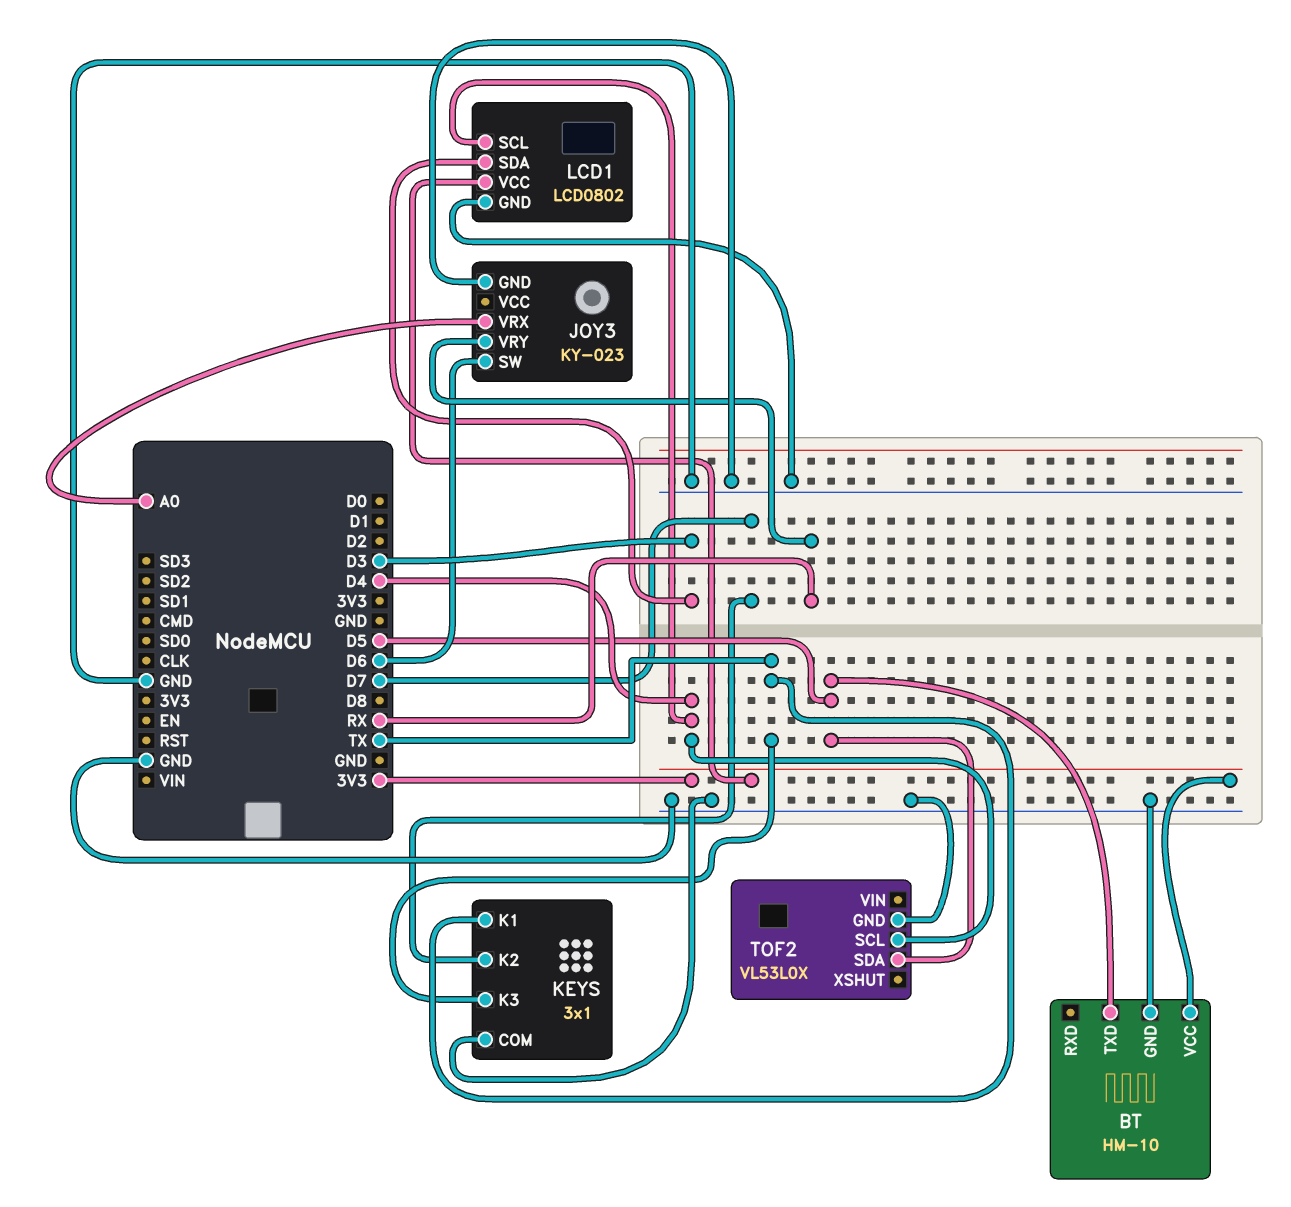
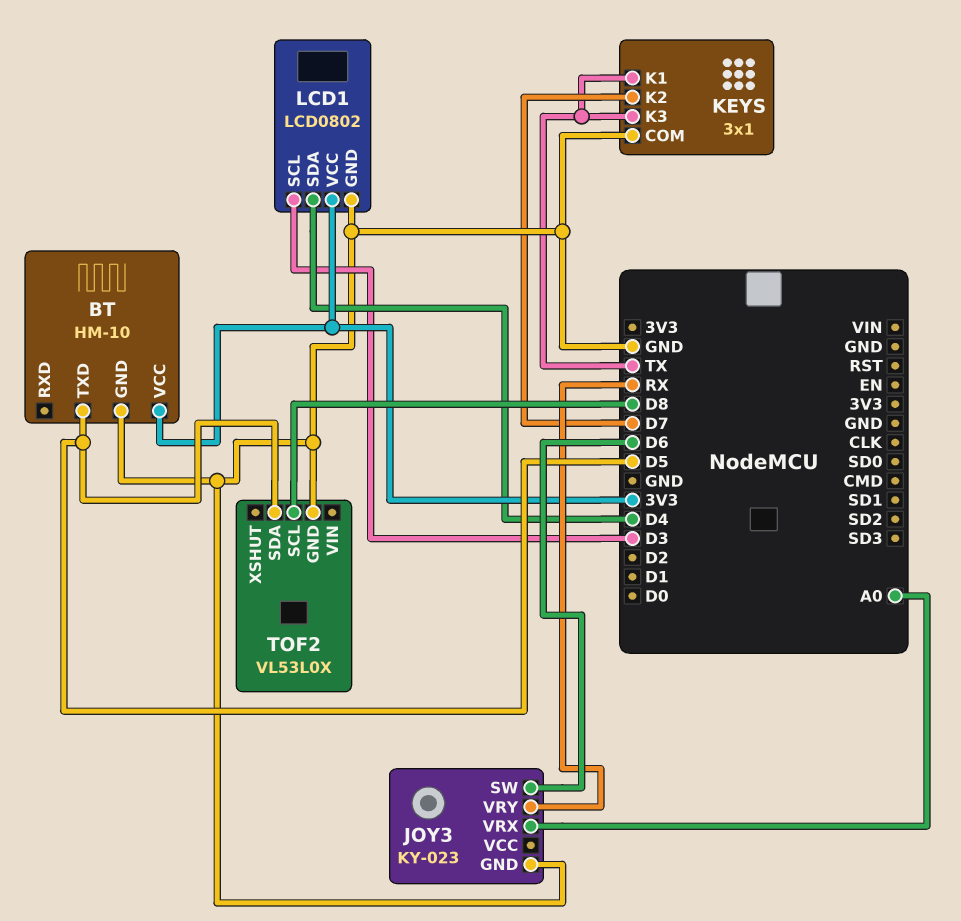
LCD1 pin SCL: D4 -> D3
LCD1 pin SDA: D3 -> D4
TOF2 pin SCL: D4 -> D8

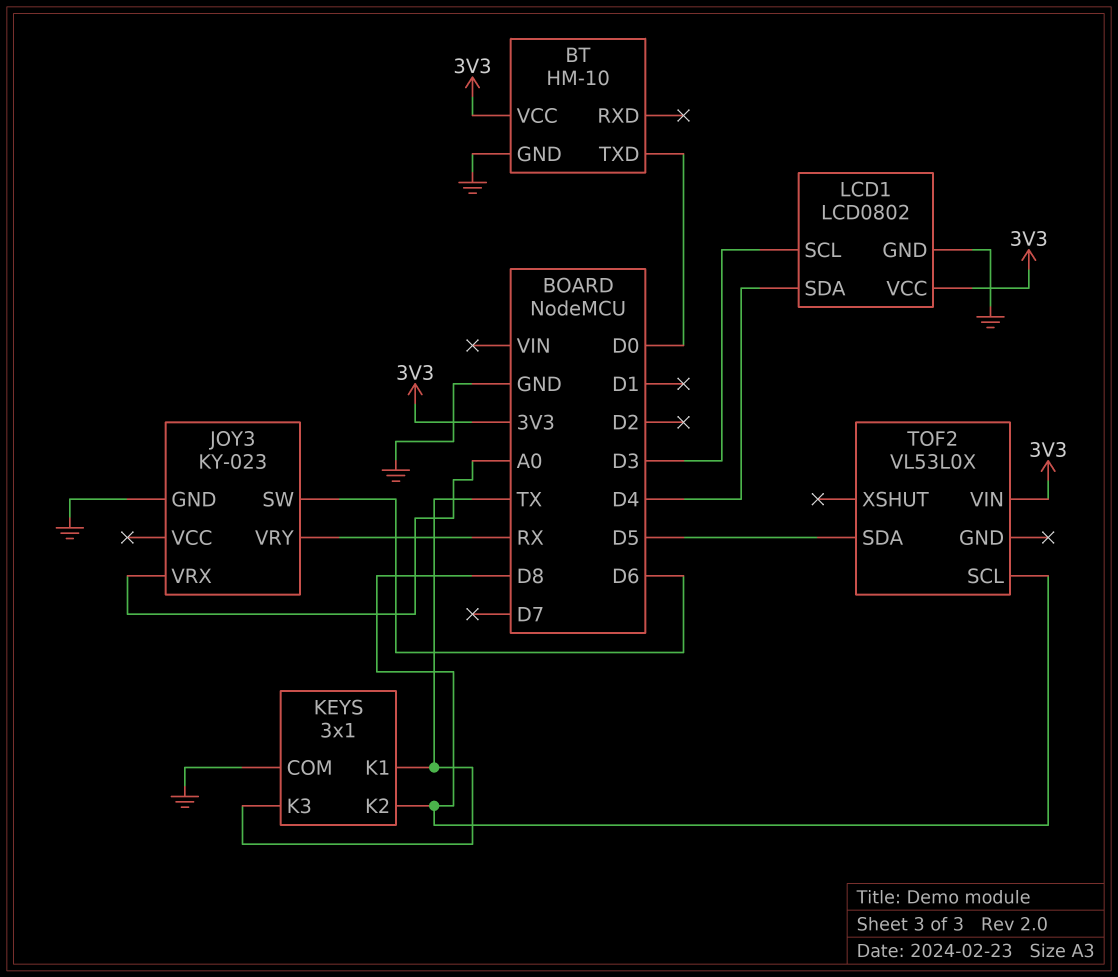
BT pin TXD: D5 -> D0
KEYS pin K2: D7 -> D8
TOF2 pin GND: GND -> none
TOF2 pin VIN: none -> 3V3

